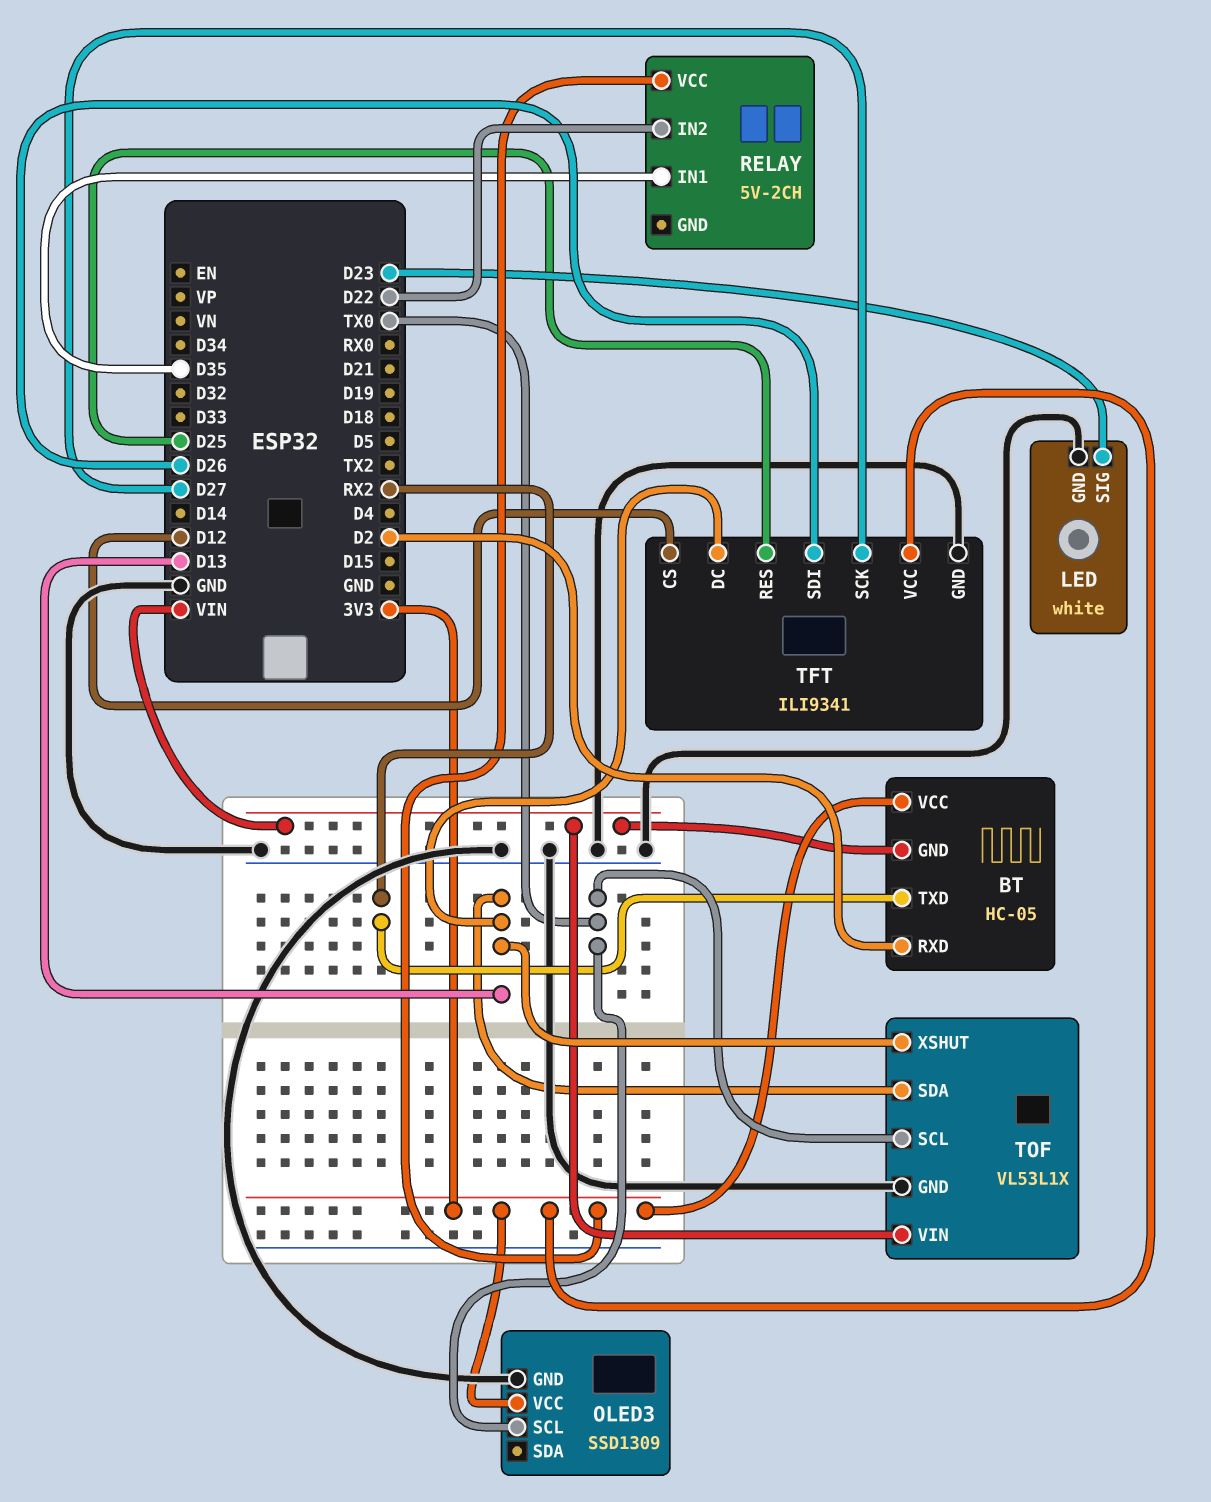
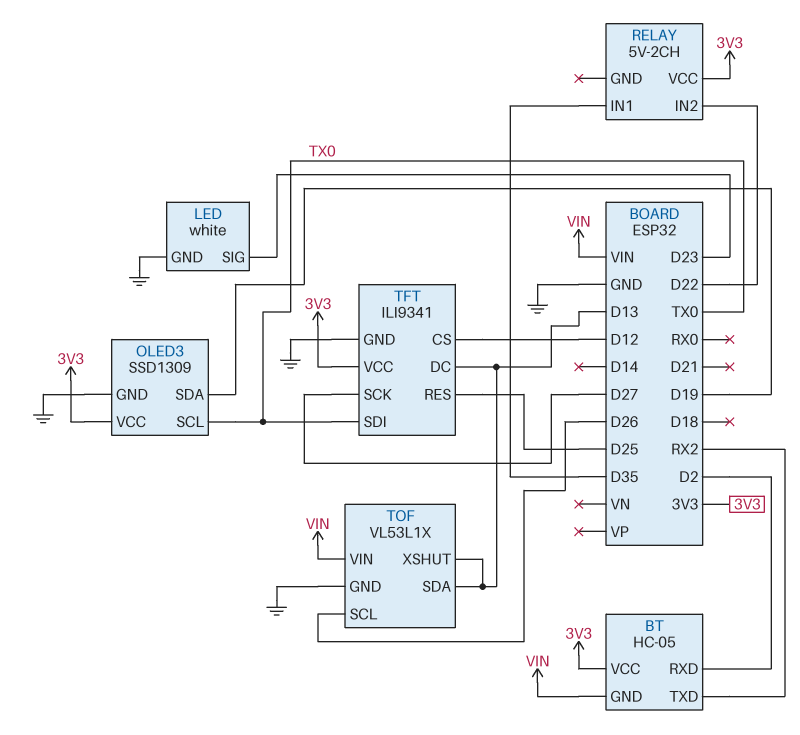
OLED3 pin SDA: none -> D19
TFT pin SDI: D26 -> TX0
TOF pin SCL: TX0 -> D26

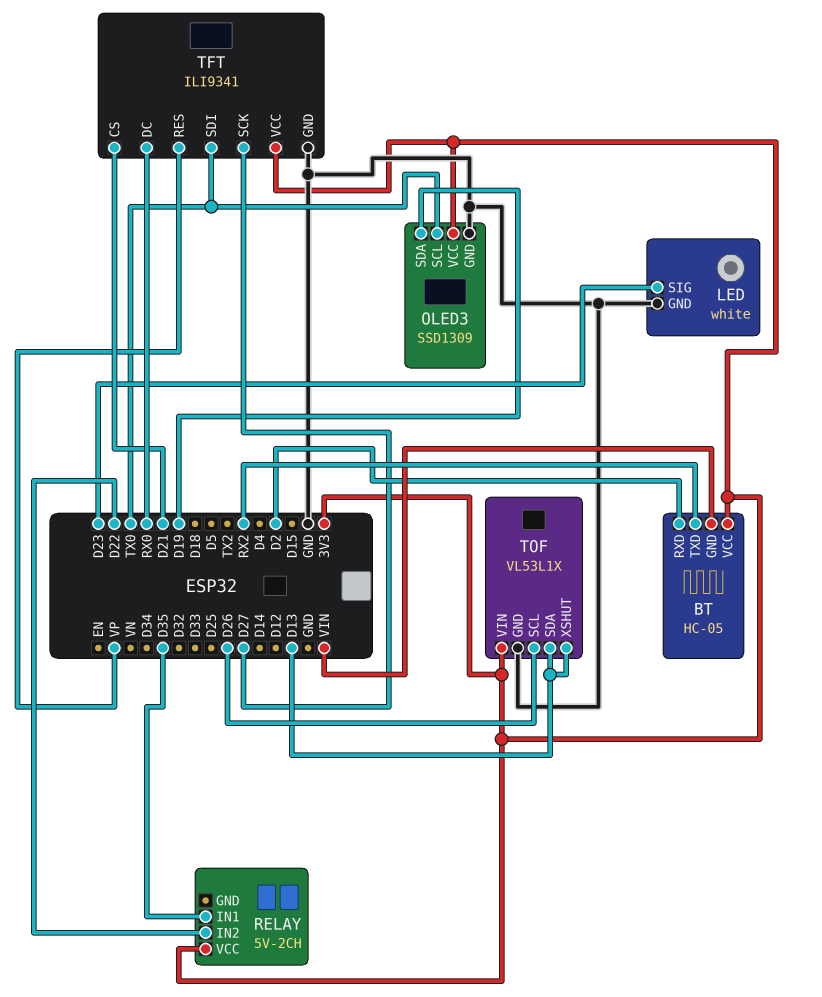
TFT pin CS: D12 -> D21
TFT pin DC: D13 -> RX0
TFT pin RES: D25 -> VP
TOF pin VIN: VIN -> 3V3

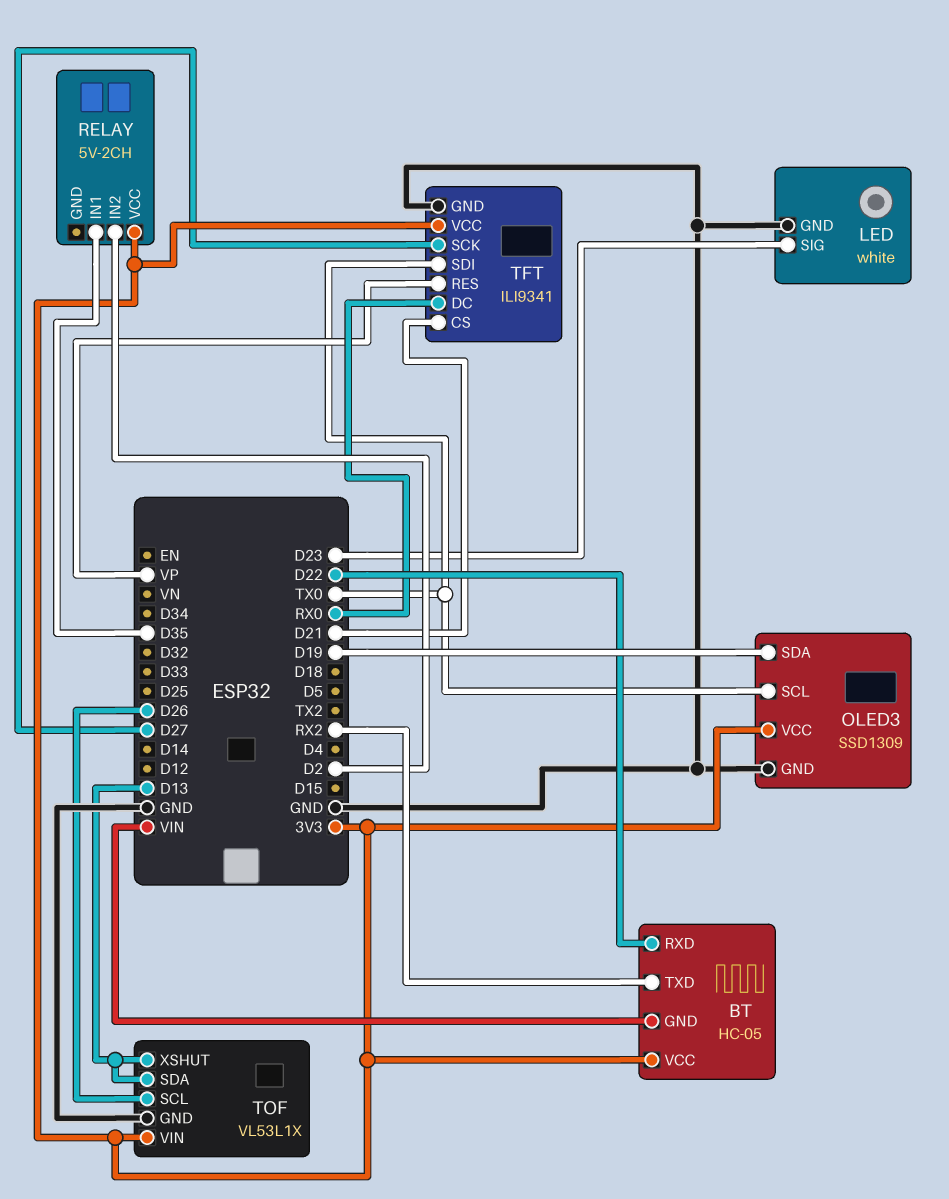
BT pin RXD: D2 -> D22
RELAY pin IN2: D22 -> D2

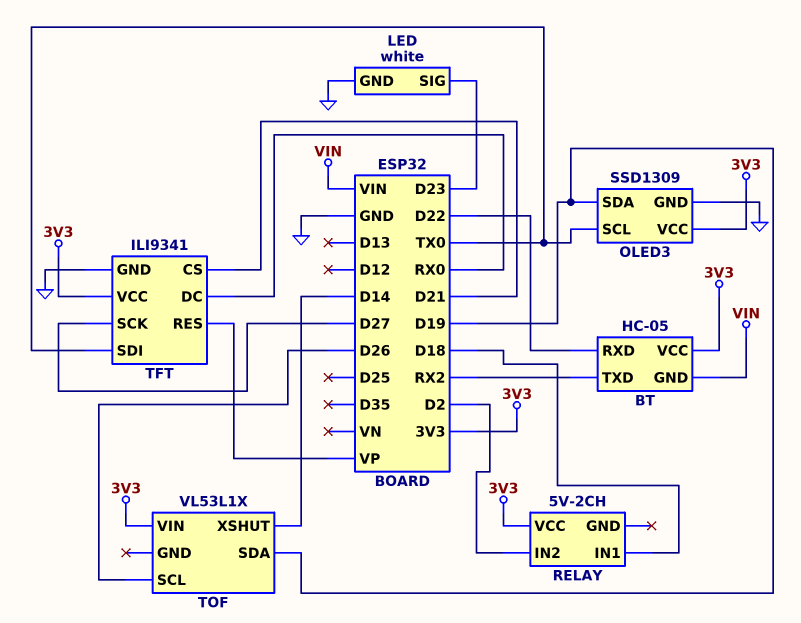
RELAY pin IN1: D35 -> D18
TOF pin GND: GND -> none
TOF pin SDA: D13 -> D19
TOF pin XSHUT: D13 -> D14

